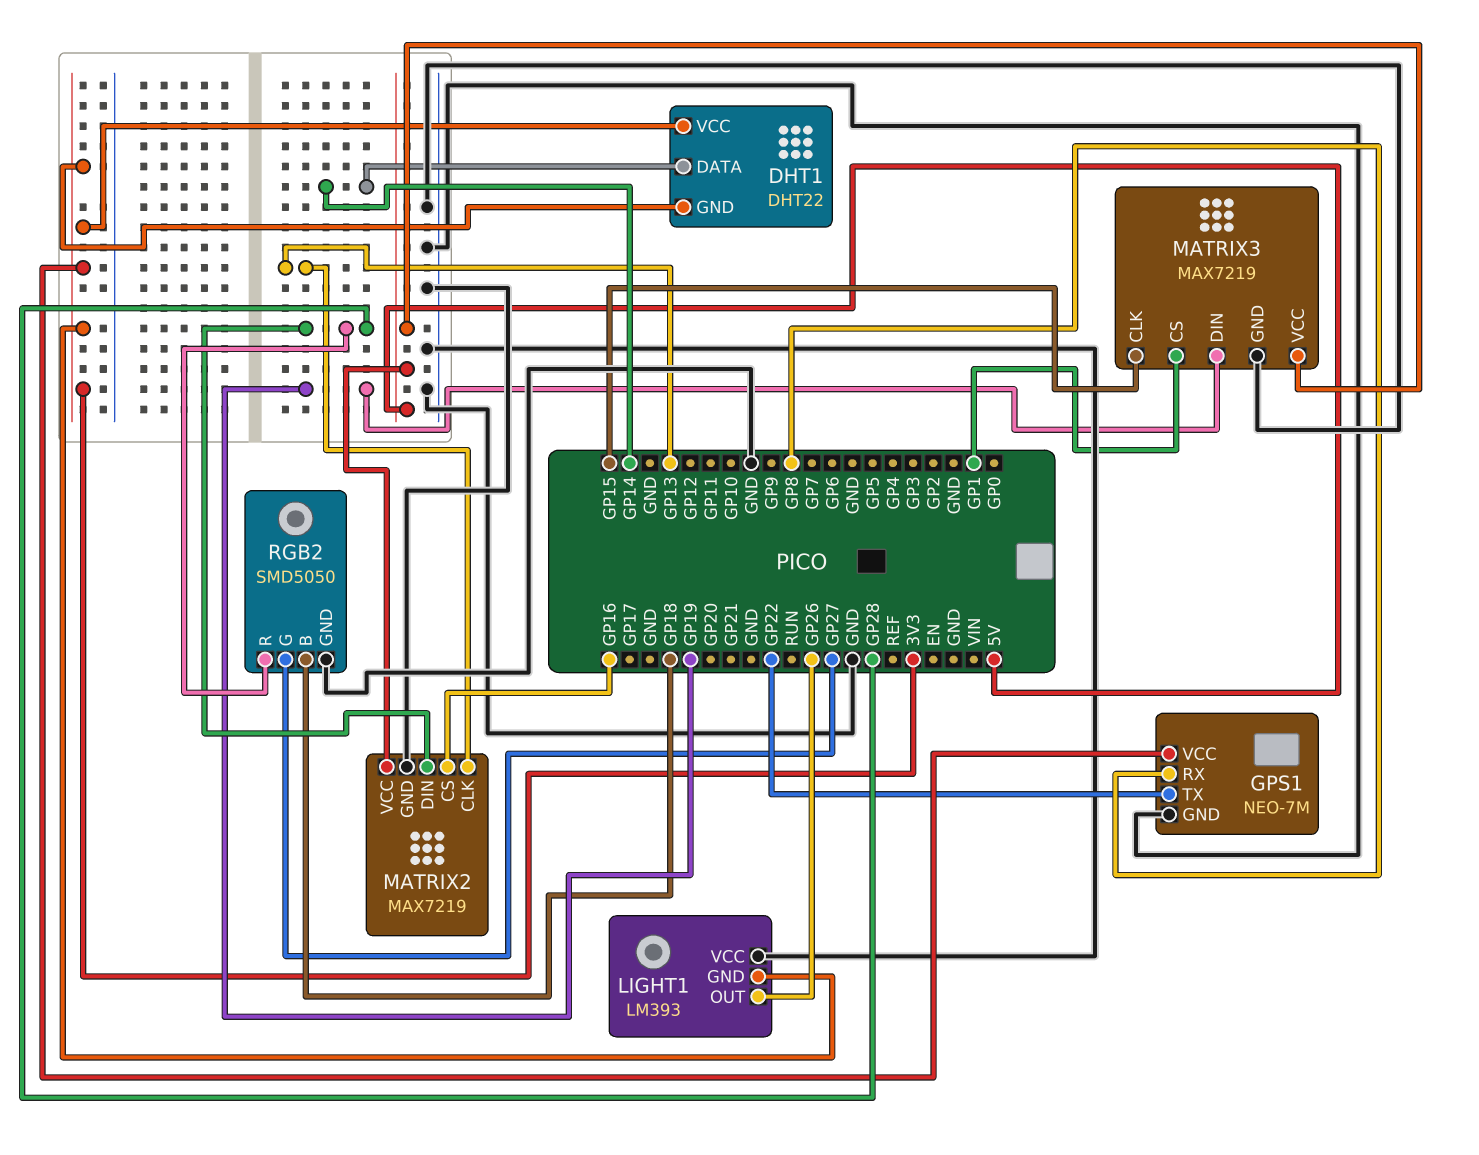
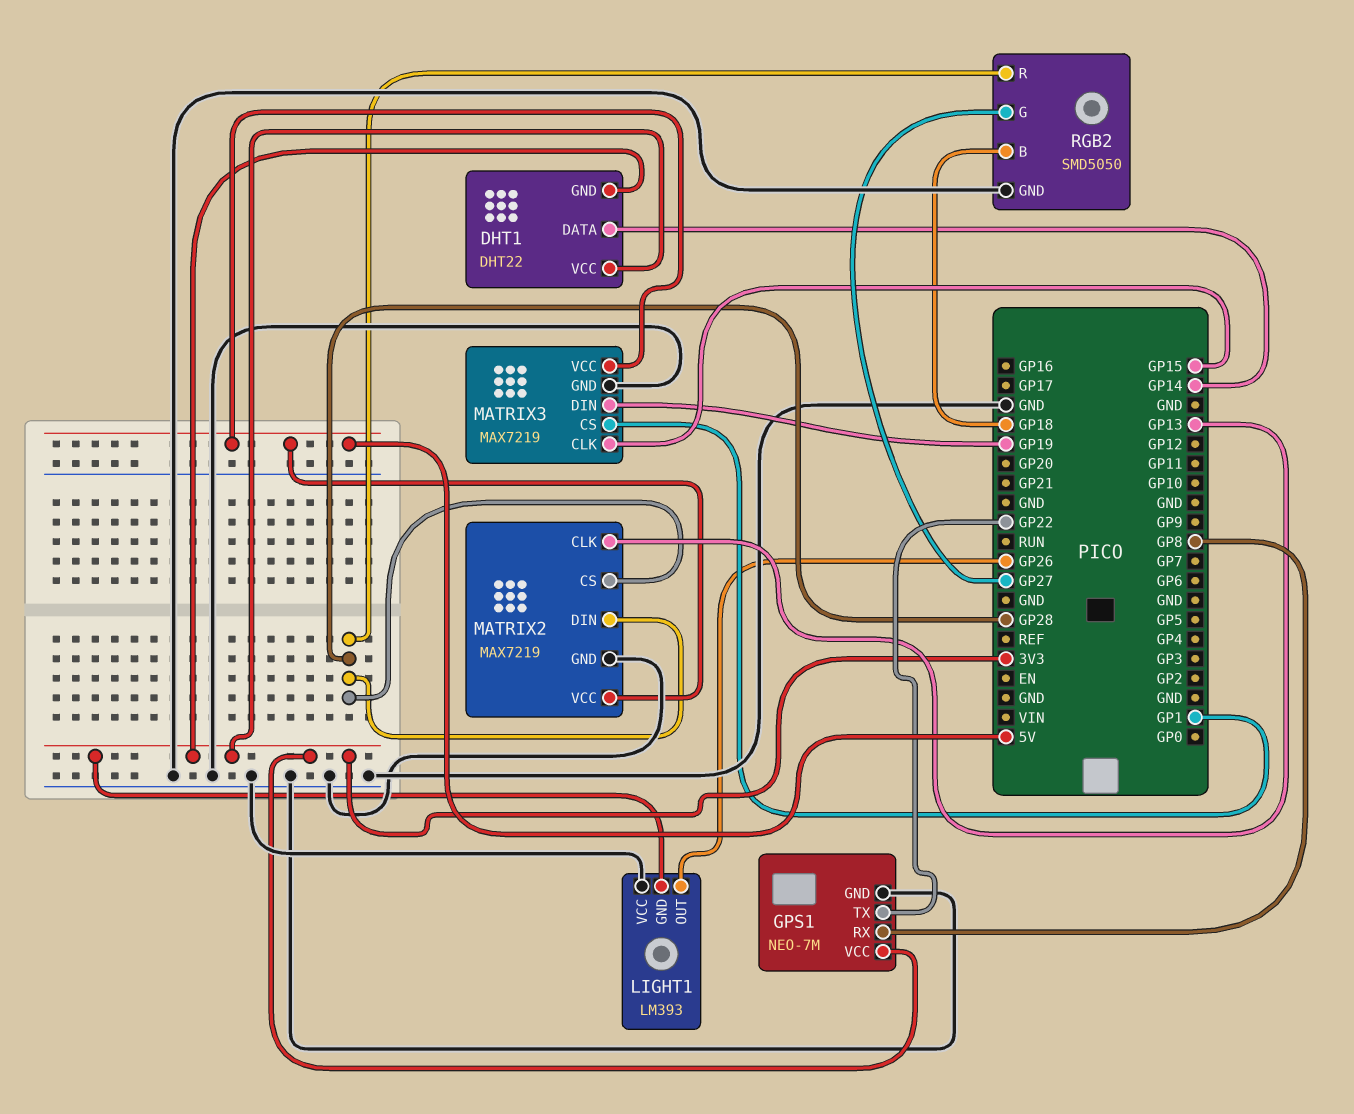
MATRIX2 pin CS: GP16 -> GP28

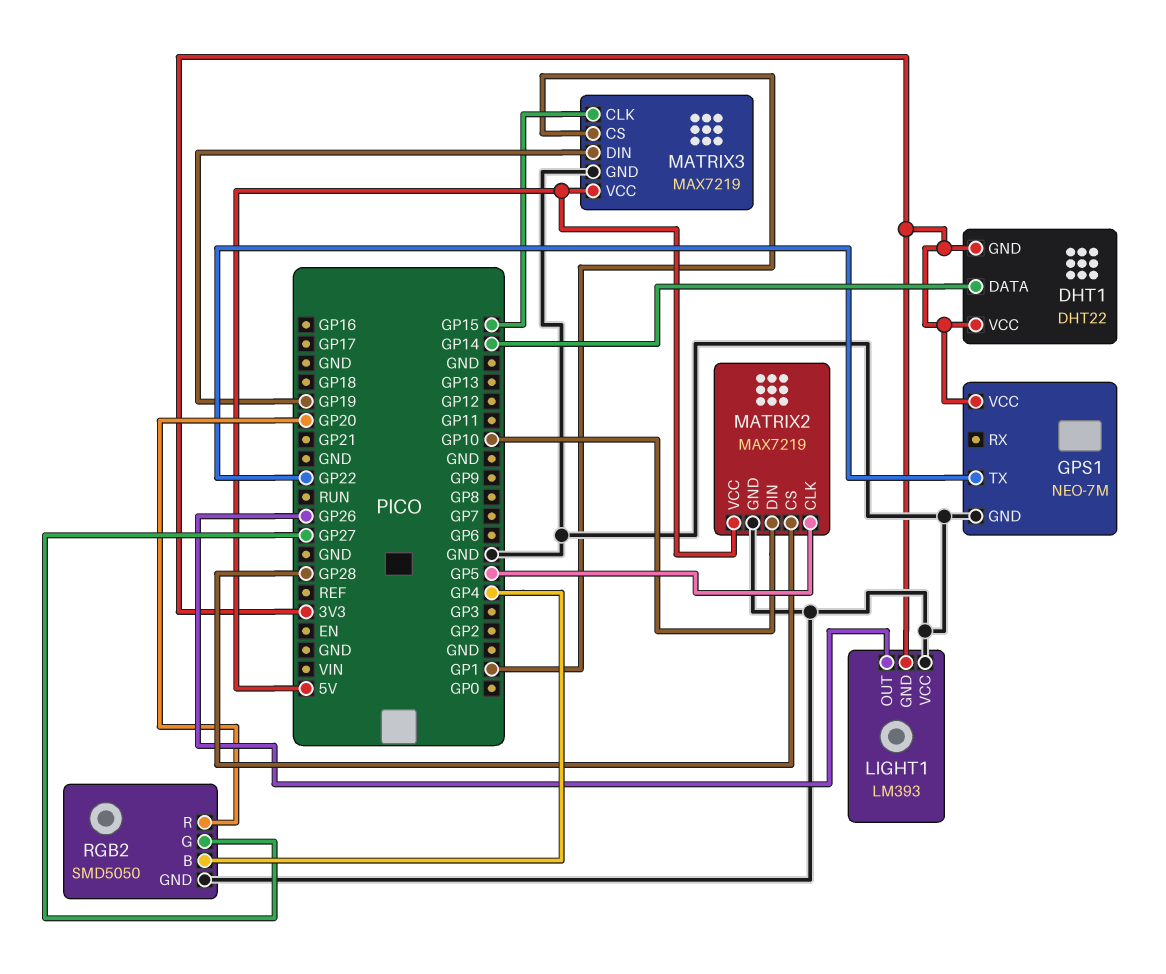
GPS1 pin RX: GP8 -> none
MATRIX2 pin CLK: GP13 -> GP5
MATRIX2 pin DIN: GP28 -> GP10
RGB2 pin B: GP18 -> GP4
RGB2 pin R: GP28 -> GP20

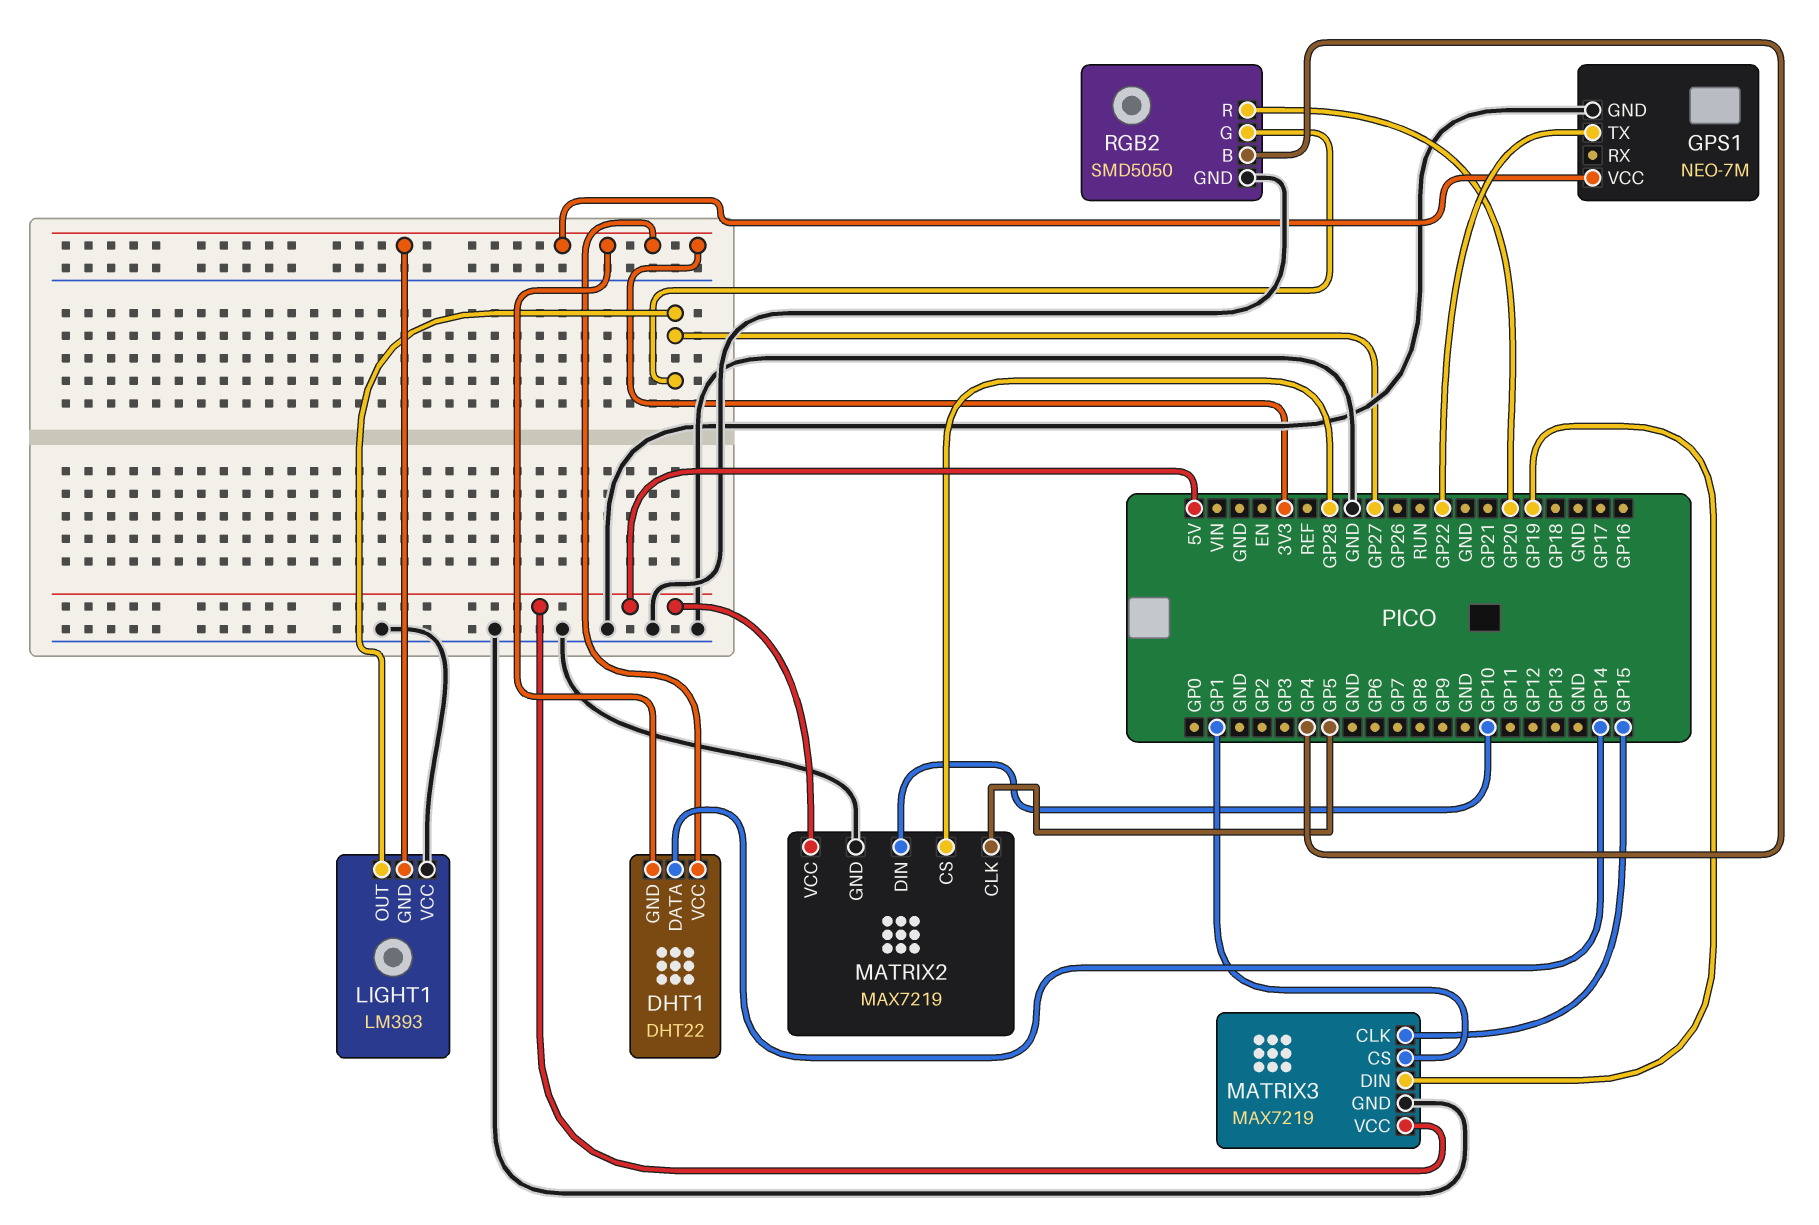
LIGHT1 pin OUT: GP26 -> GP27

